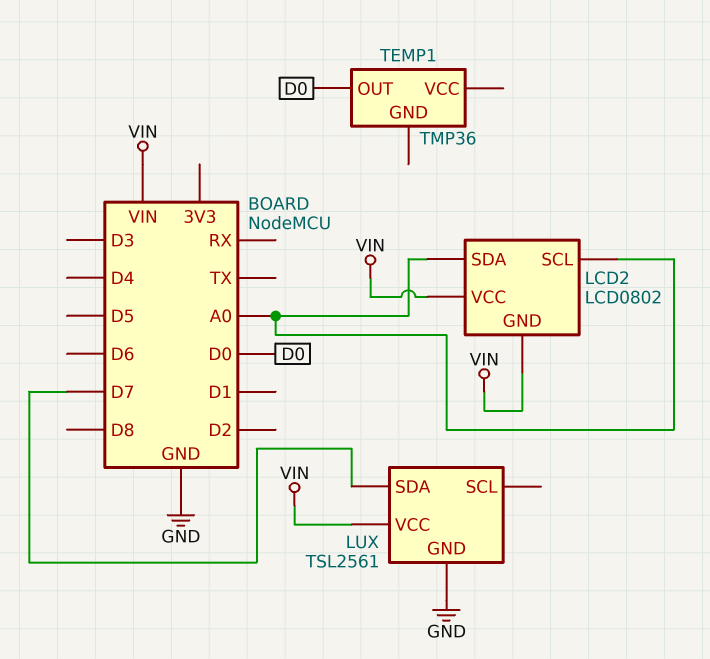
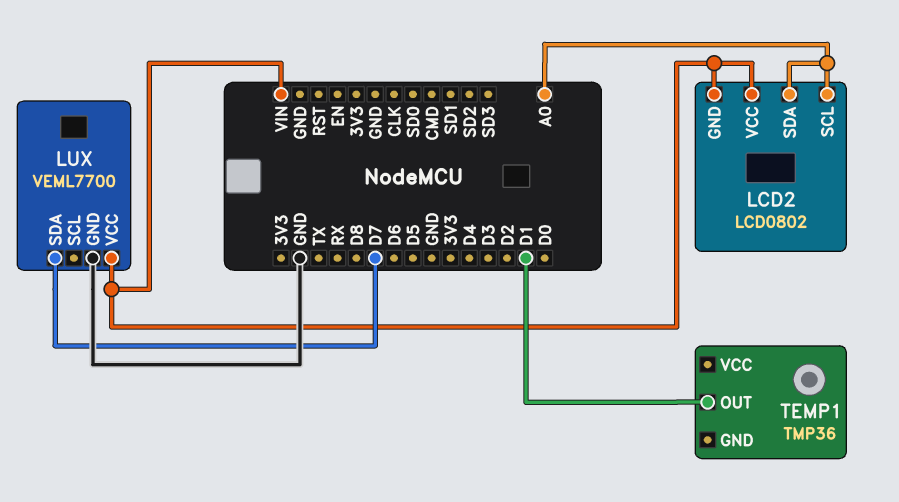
LUX: TSL2561 -> VEML7700
TEMP1 pin OUT: D0 -> D1

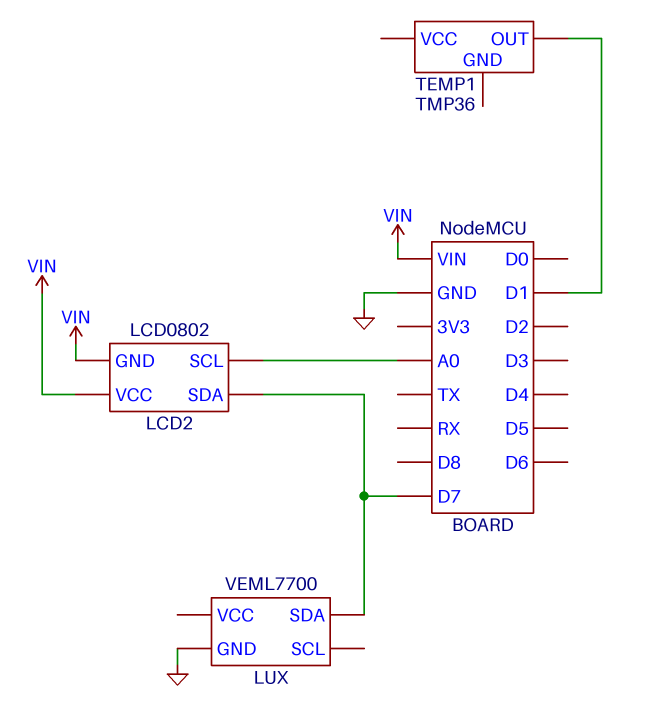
LCD2 pin SDA: A0 -> D7
LUX pin VCC: VIN -> none

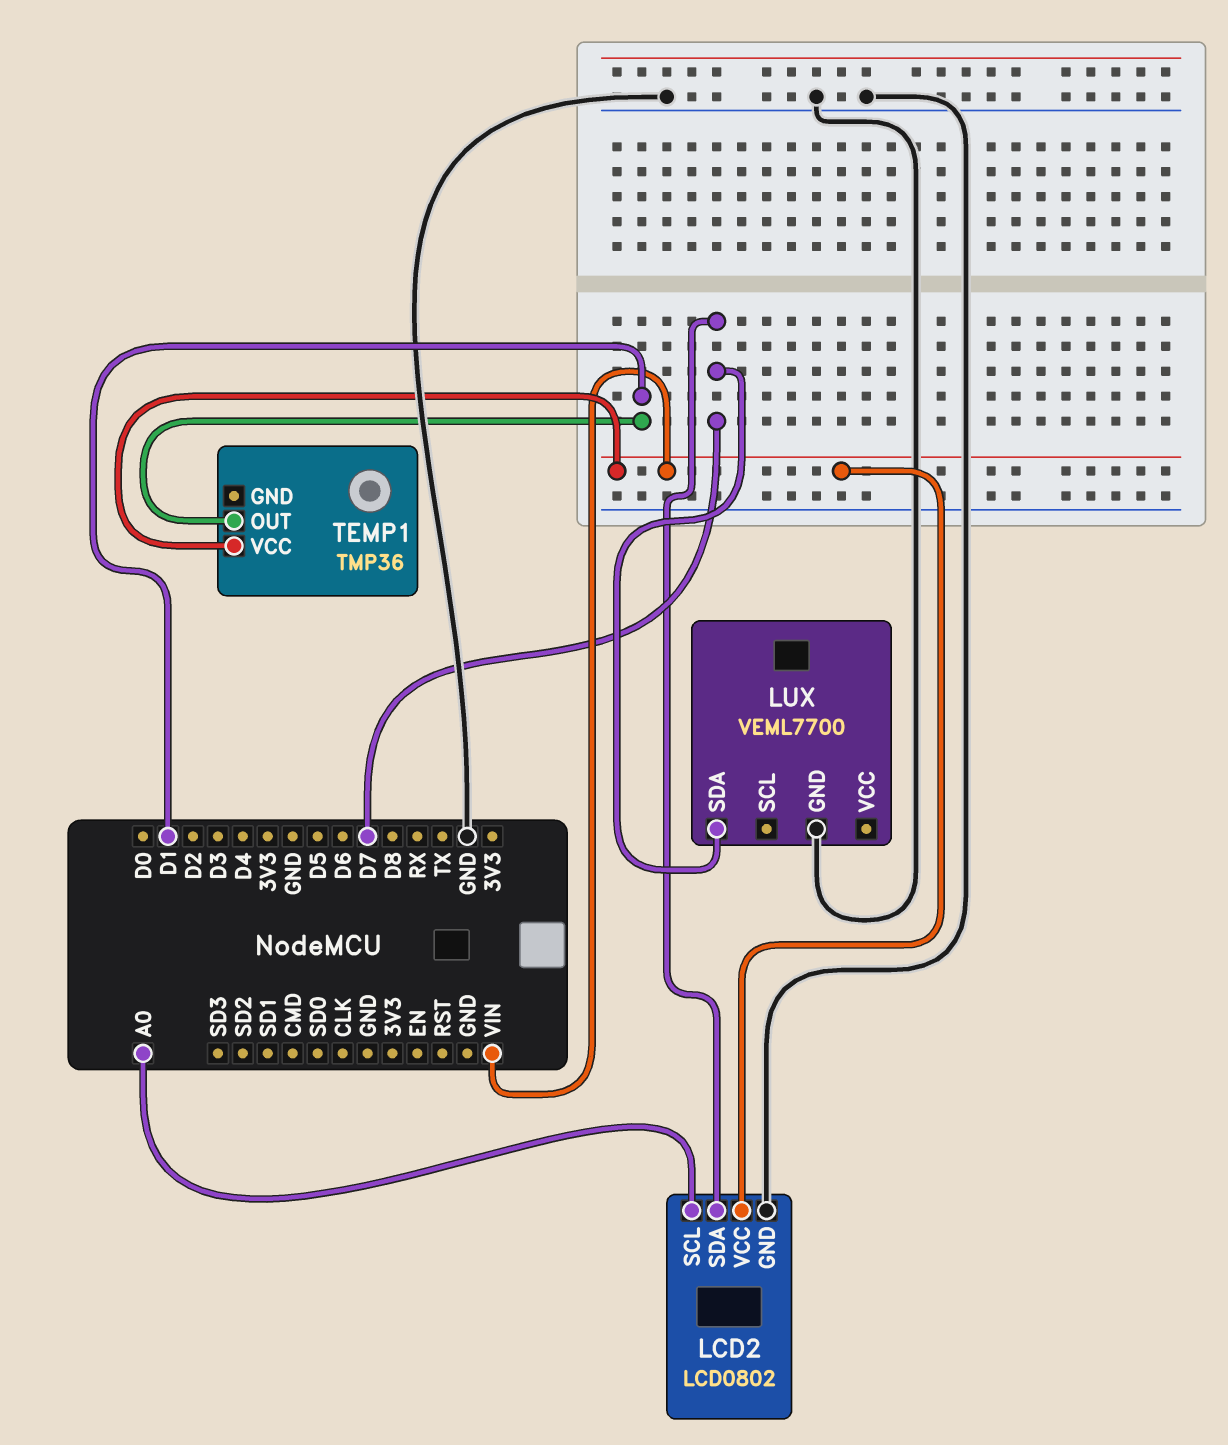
LCD2 pin GND: VIN -> GND
TEMP1 pin VCC: none -> VIN

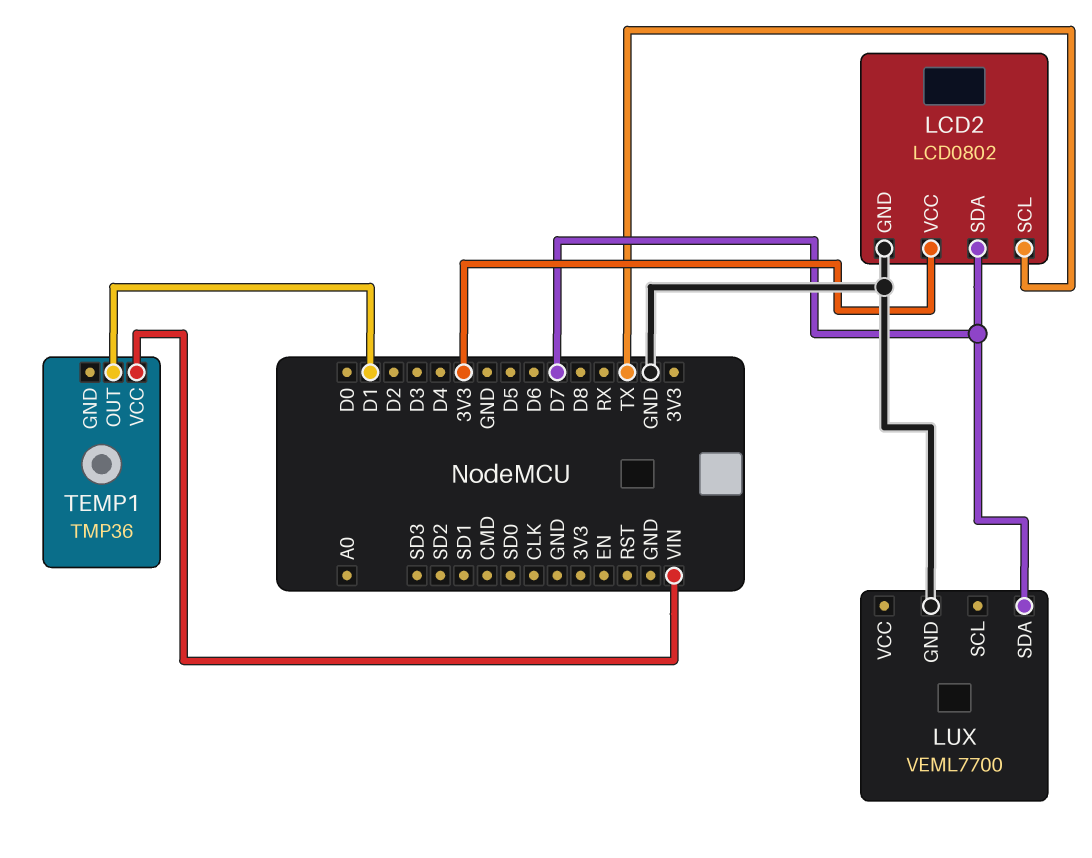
LCD2 pin SCL: A0 -> TX
LCD2 pin VCC: VIN -> 3V3

